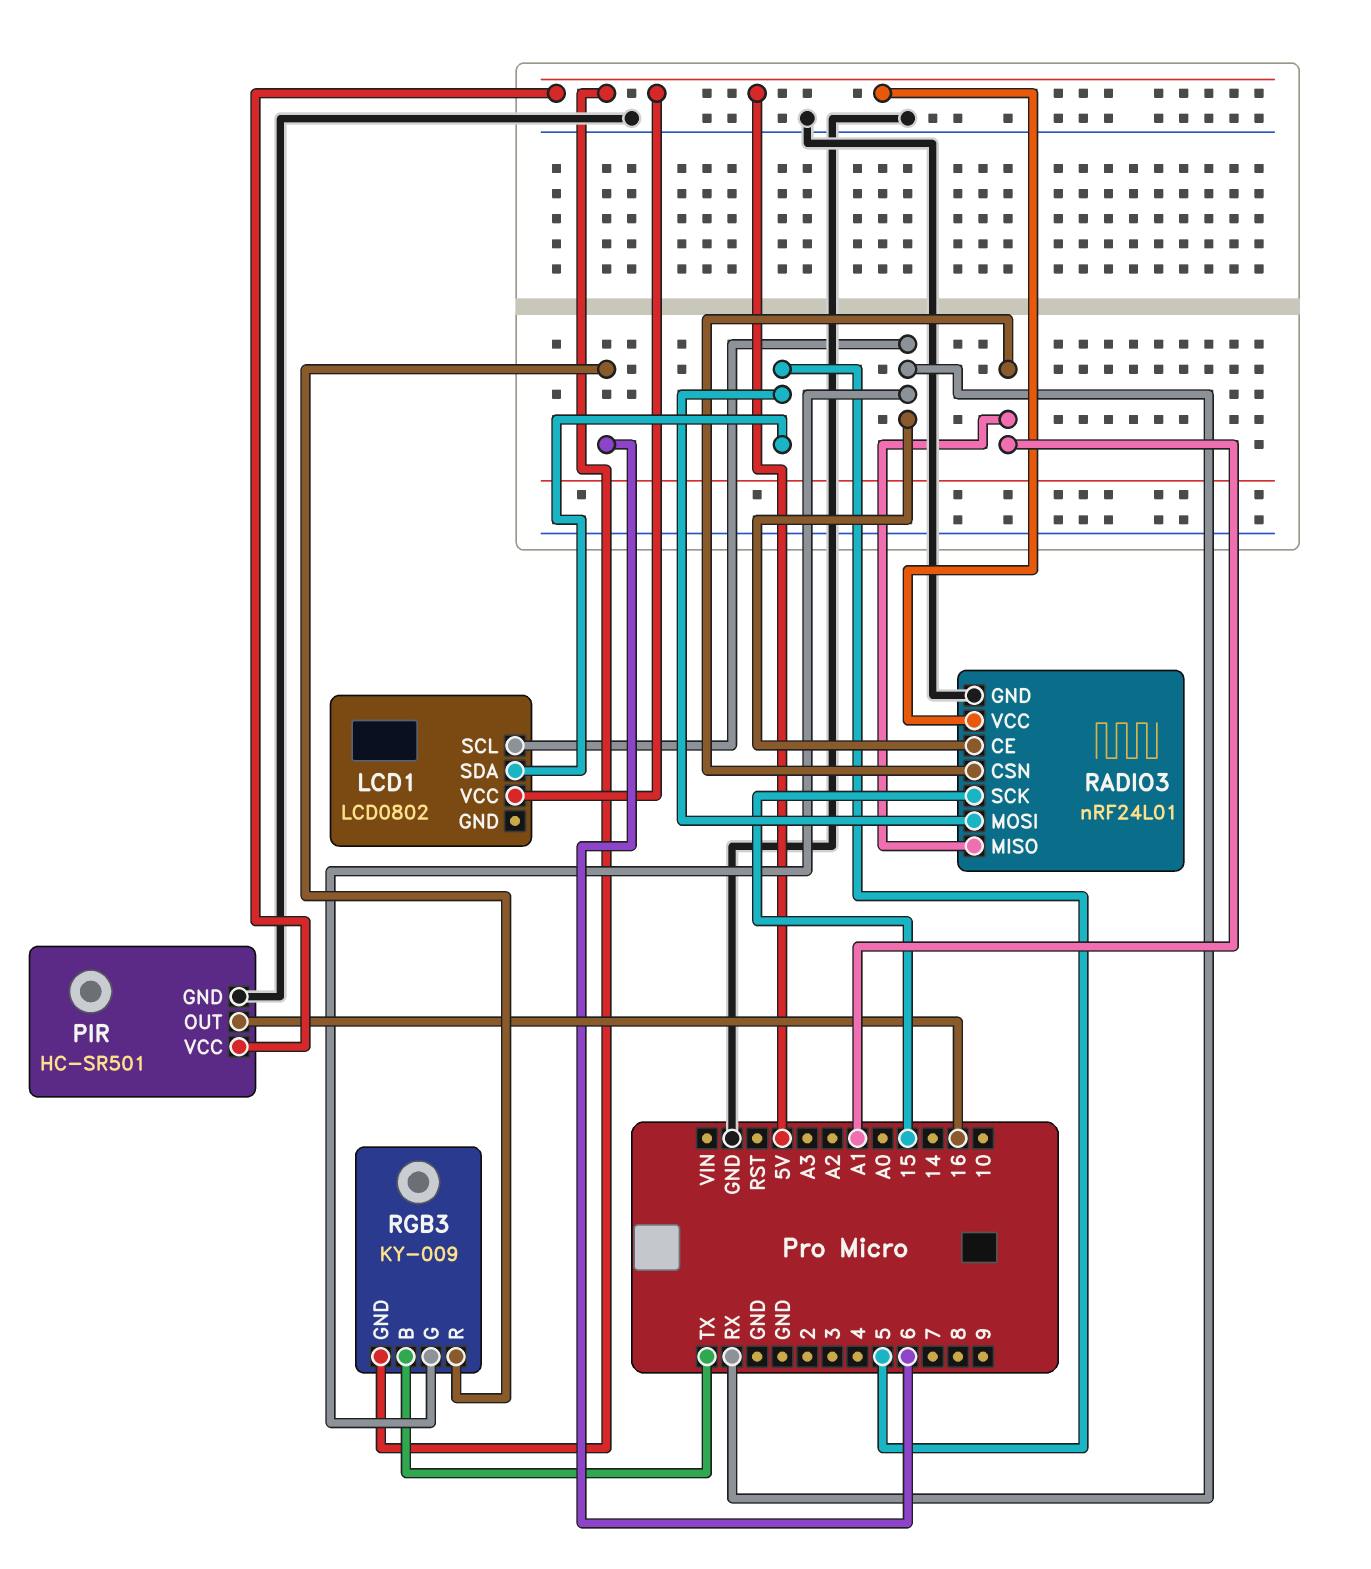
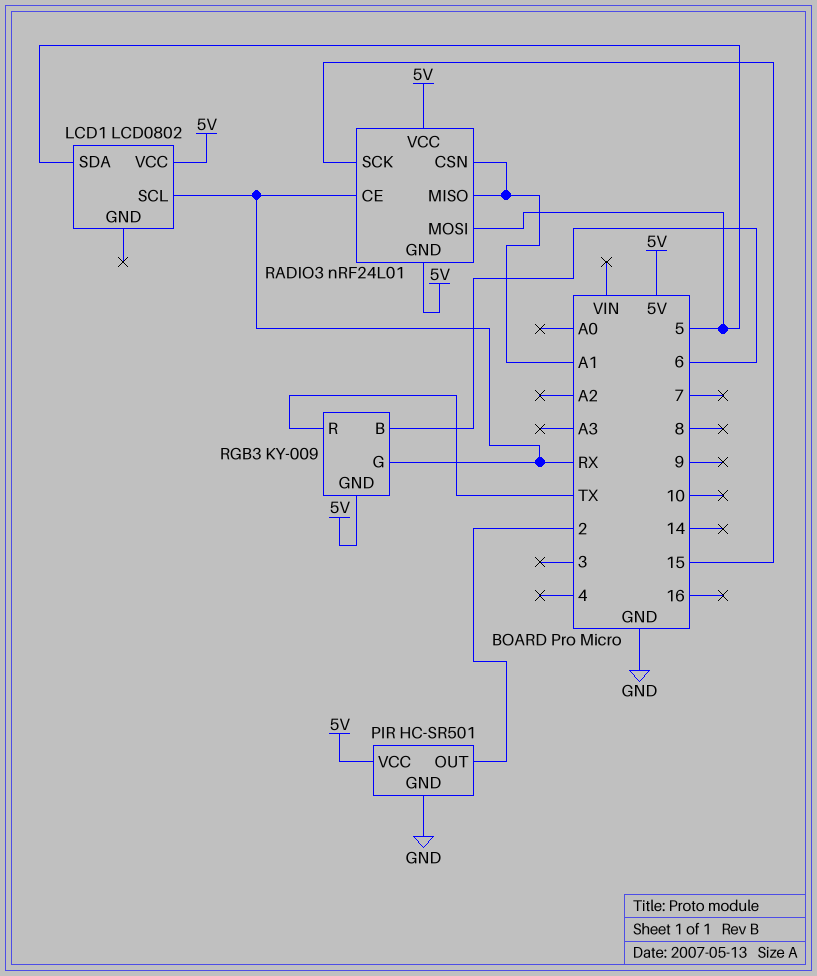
PIR pin OUT: 16 -> 2
RADIO3 pin GND: GND -> 5V
RGB3 pin B: TX -> 6
RGB3 pin R: 6 -> TX

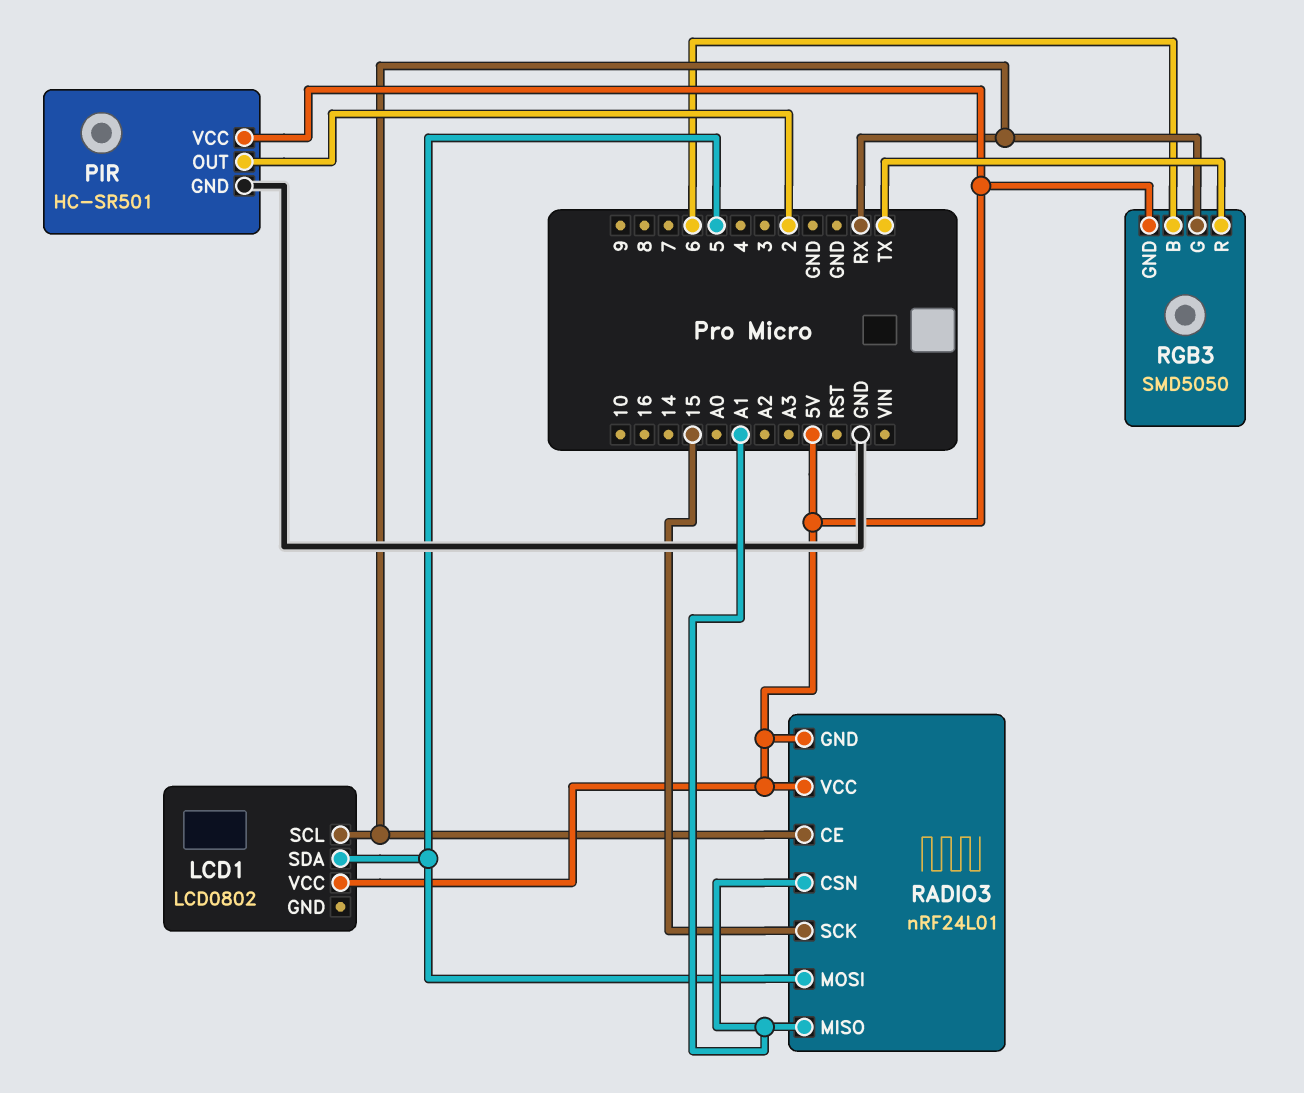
RGB3: KY-009 -> SMD5050

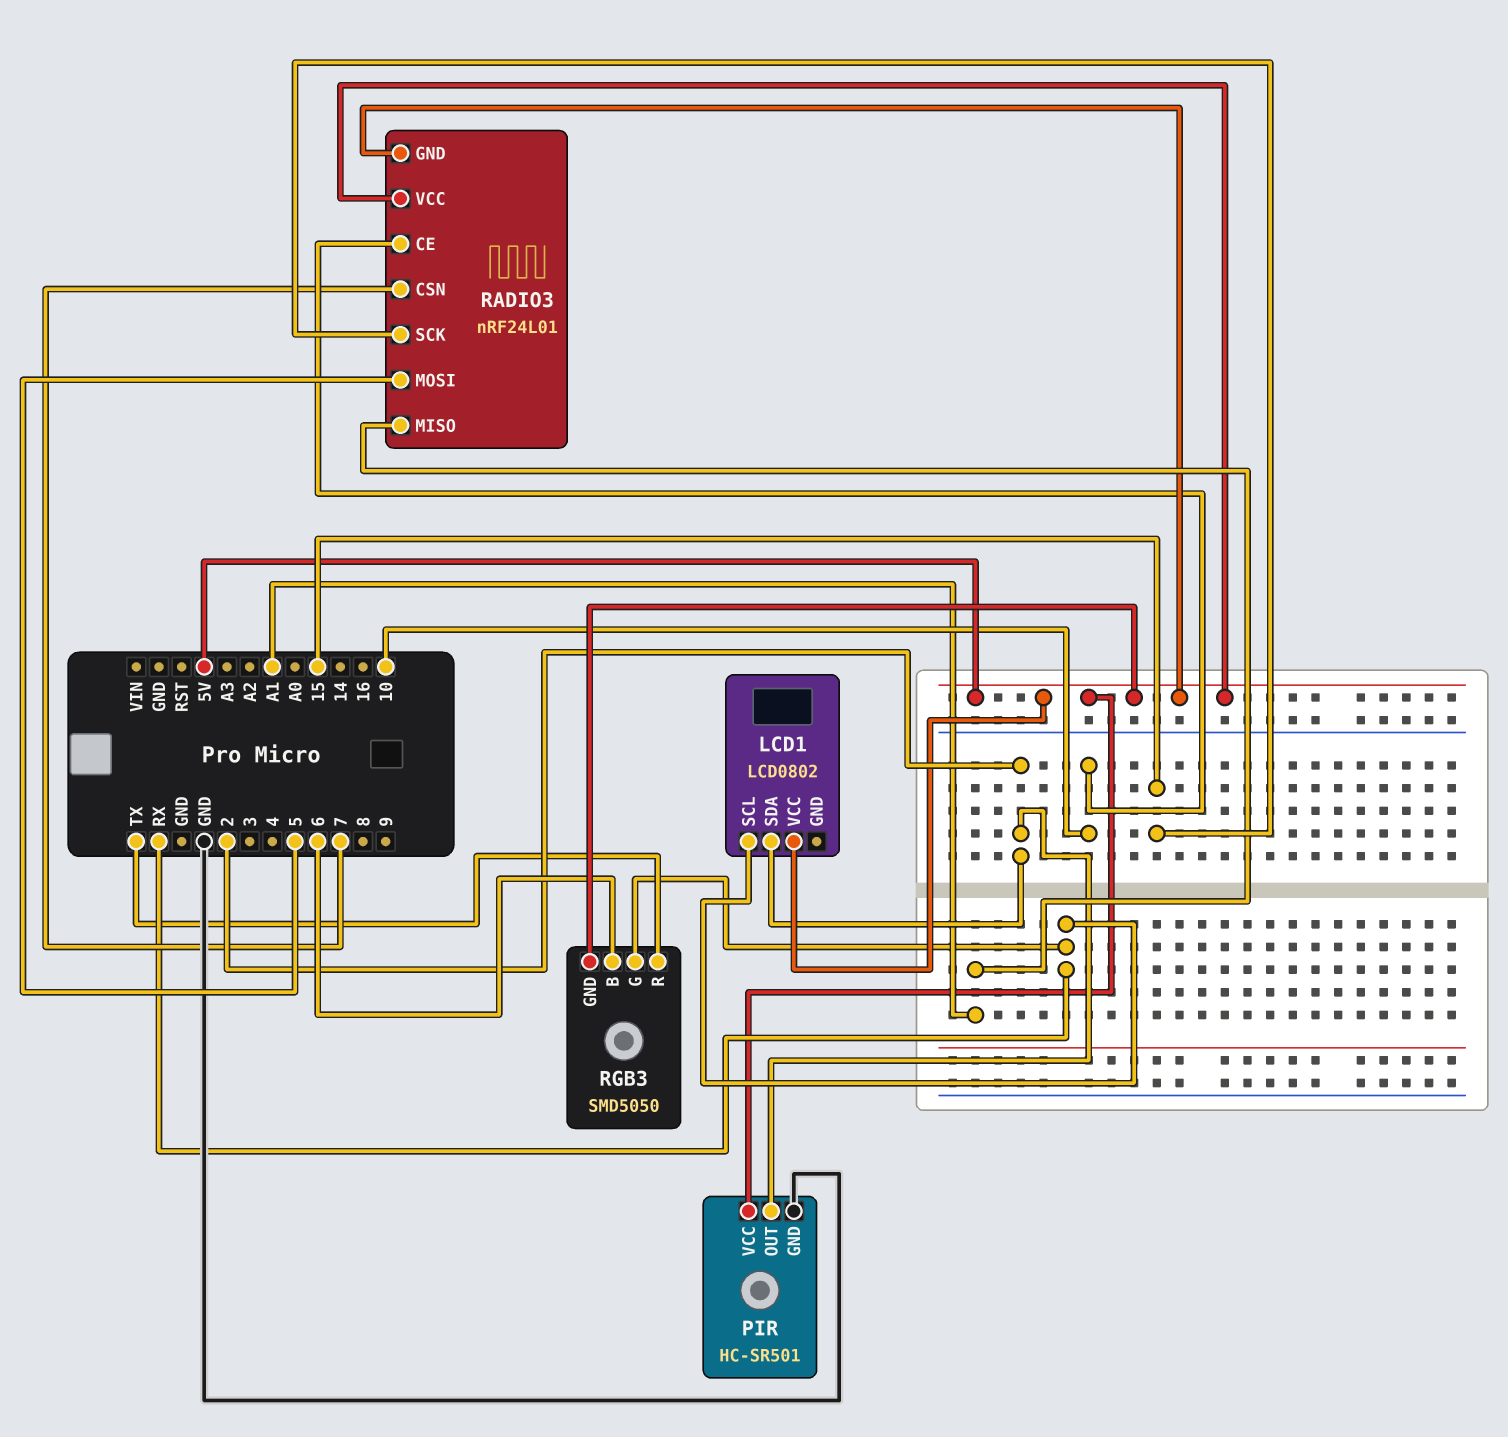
LCD1 pin SDA: 5 -> 2
RADIO3 pin CE: RX -> 10
RADIO3 pin CSN: A1 -> 7

